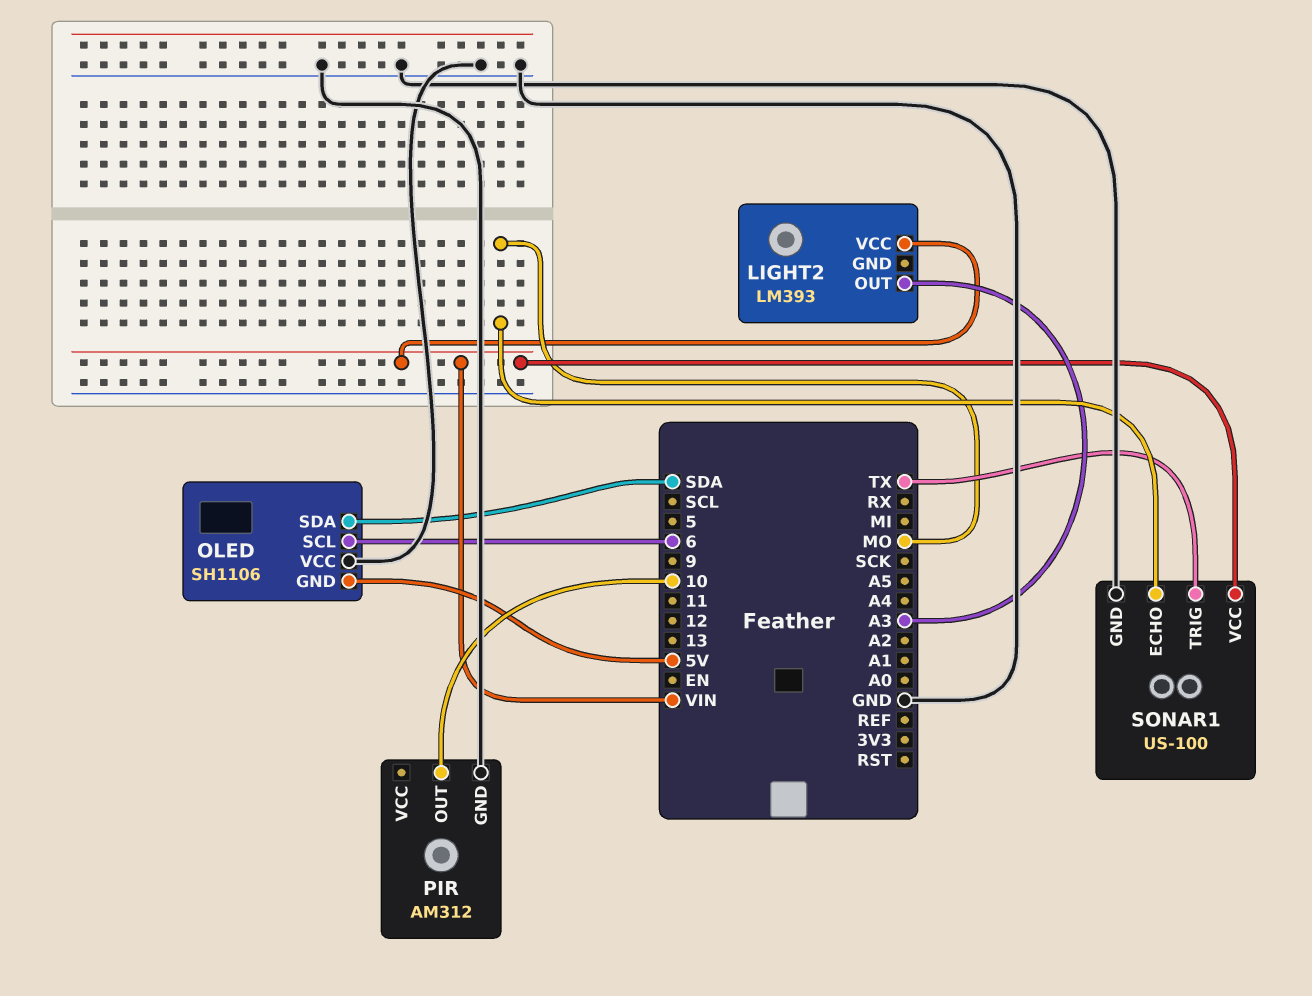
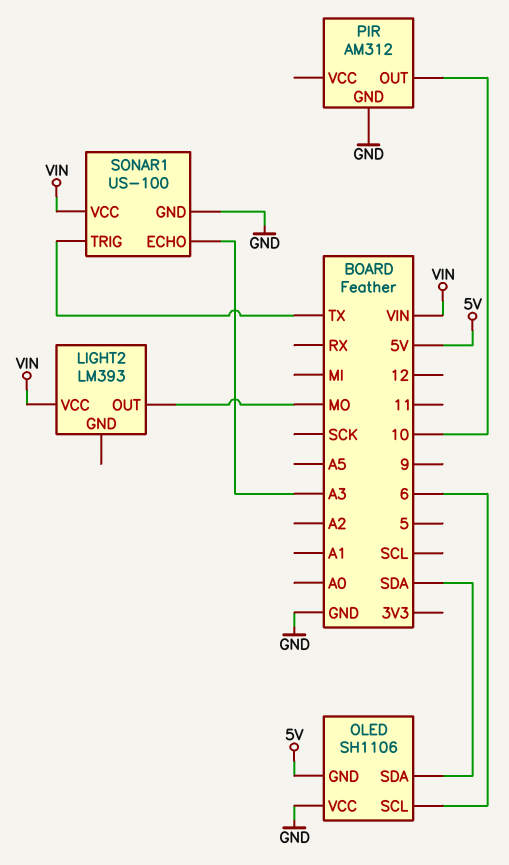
LIGHT2 pin OUT: A3 -> MO
SONAR1 pin ECHO: MO -> A3

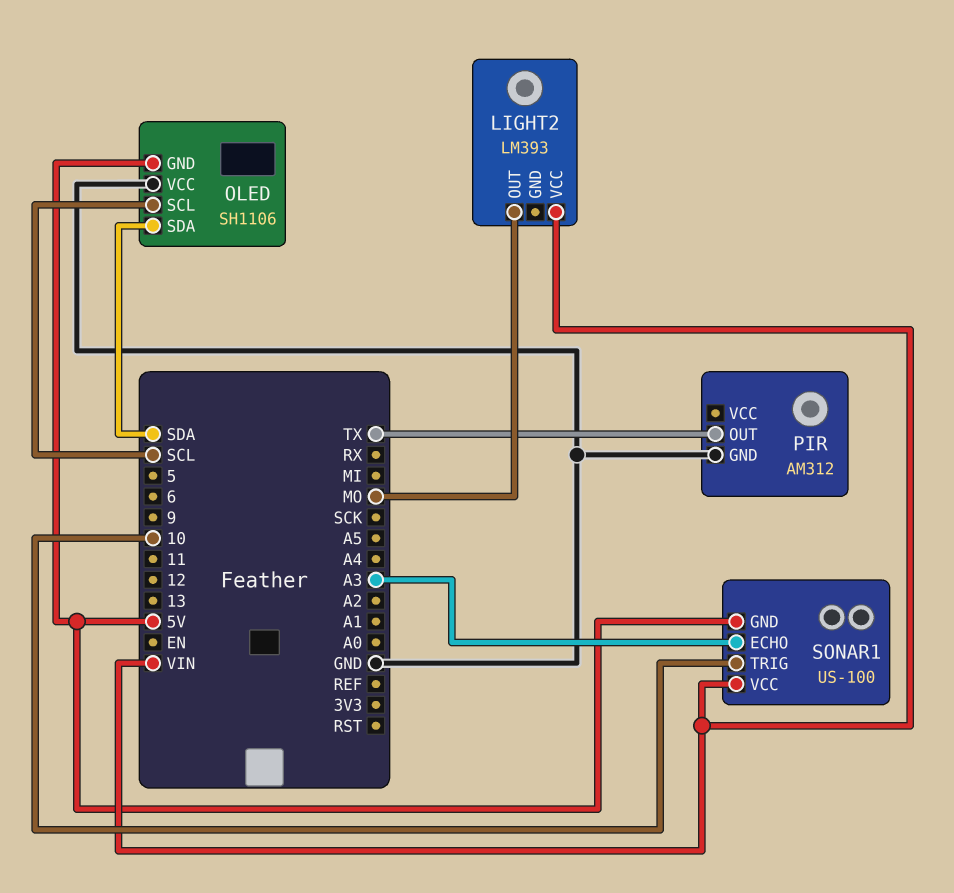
OLED pin SCL: 6 -> SCL
PIR pin OUT: 10 -> TX
SONAR1 pin GND: GND -> 5V
SONAR1 pin TRIG: TX -> 10

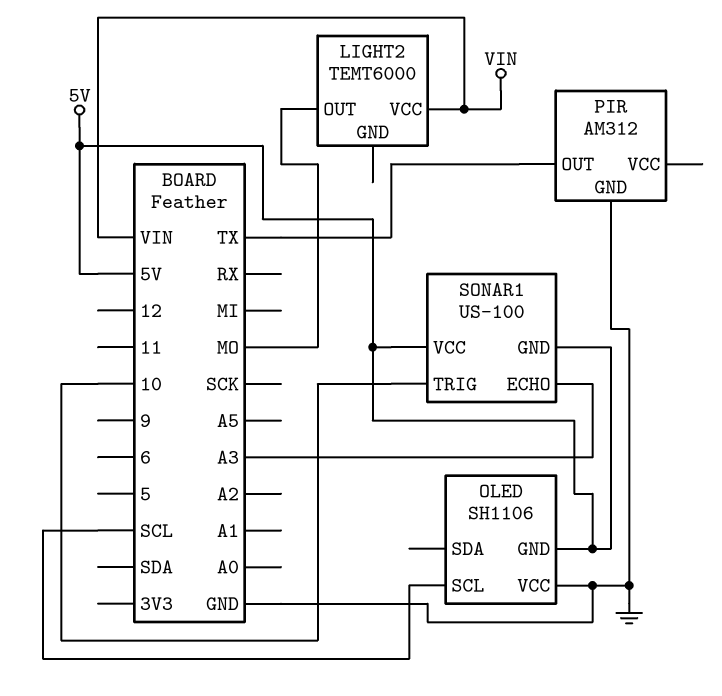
LIGHT2: LM393 -> TEMT6000
OLED pin SDA: SDA -> none
SONAR1 pin VCC: VIN -> 5V

